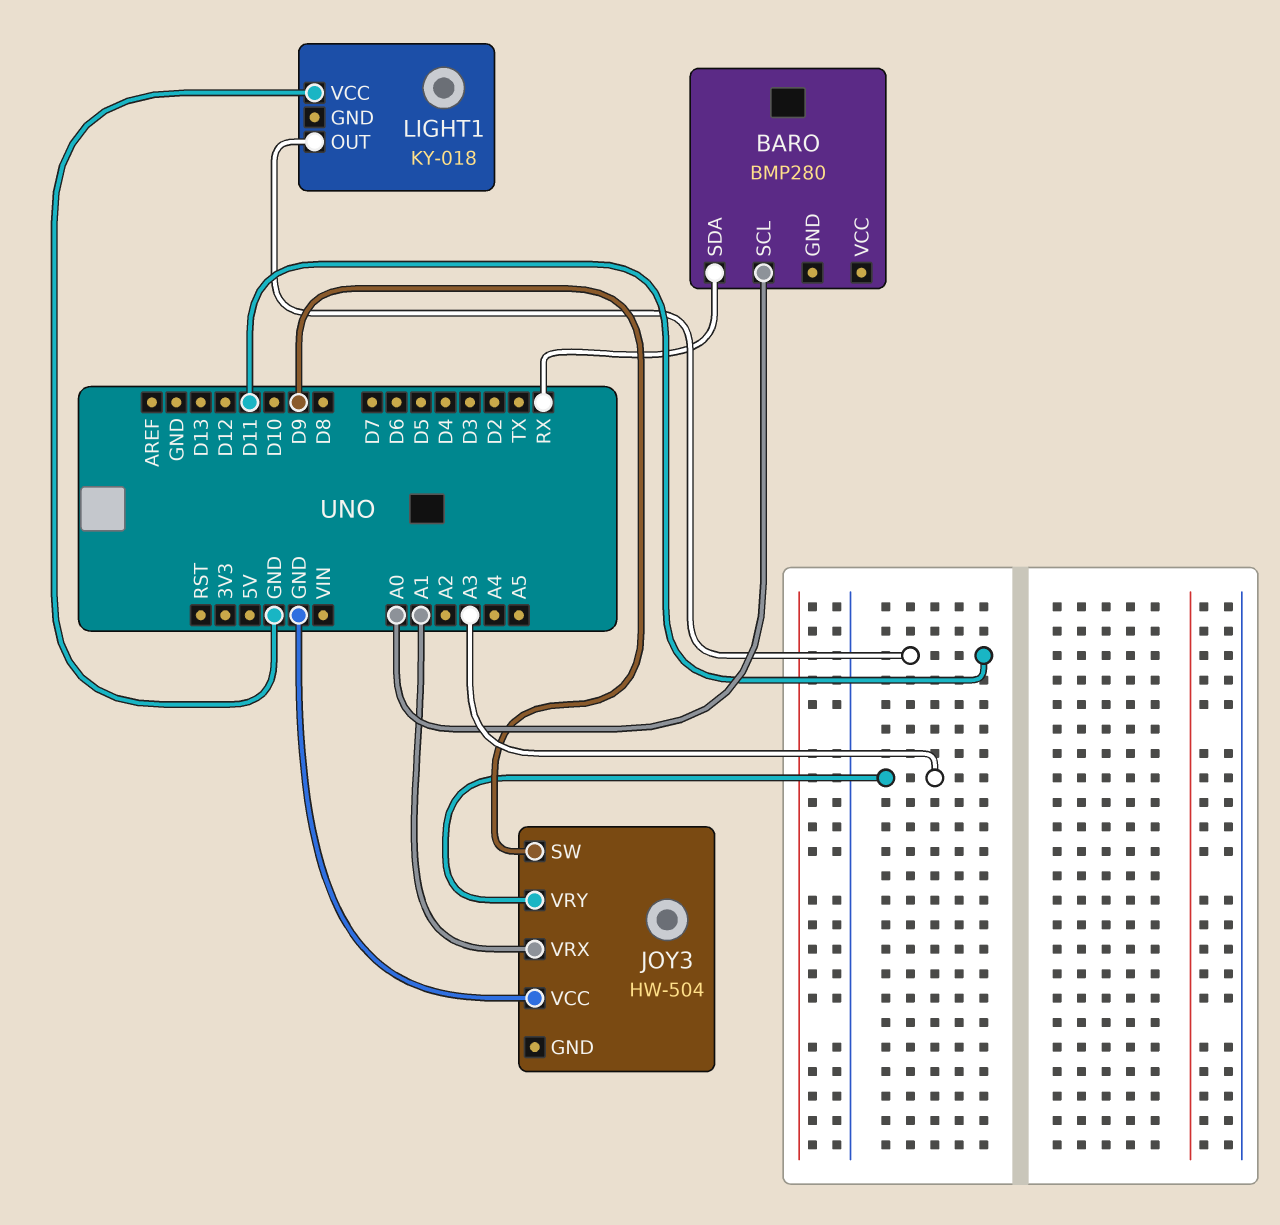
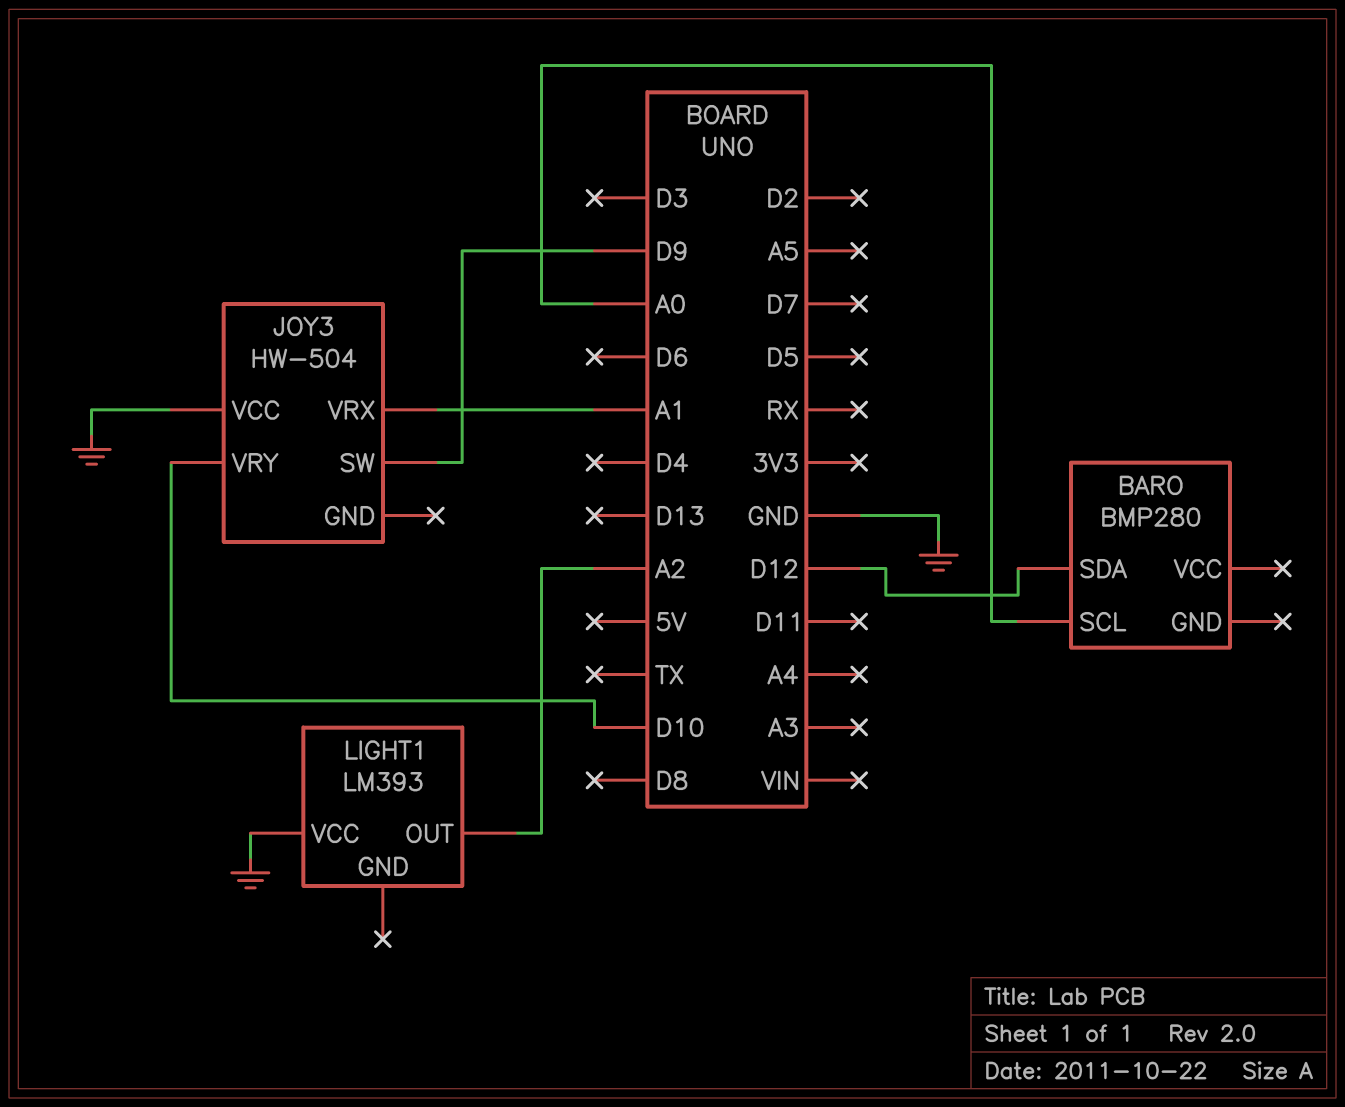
BARO pin SDA: RX -> D12
JOY3 pin VRY: A3 -> D10
LIGHT1: KY-018 -> LM393
LIGHT1 pin OUT: D11 -> A2

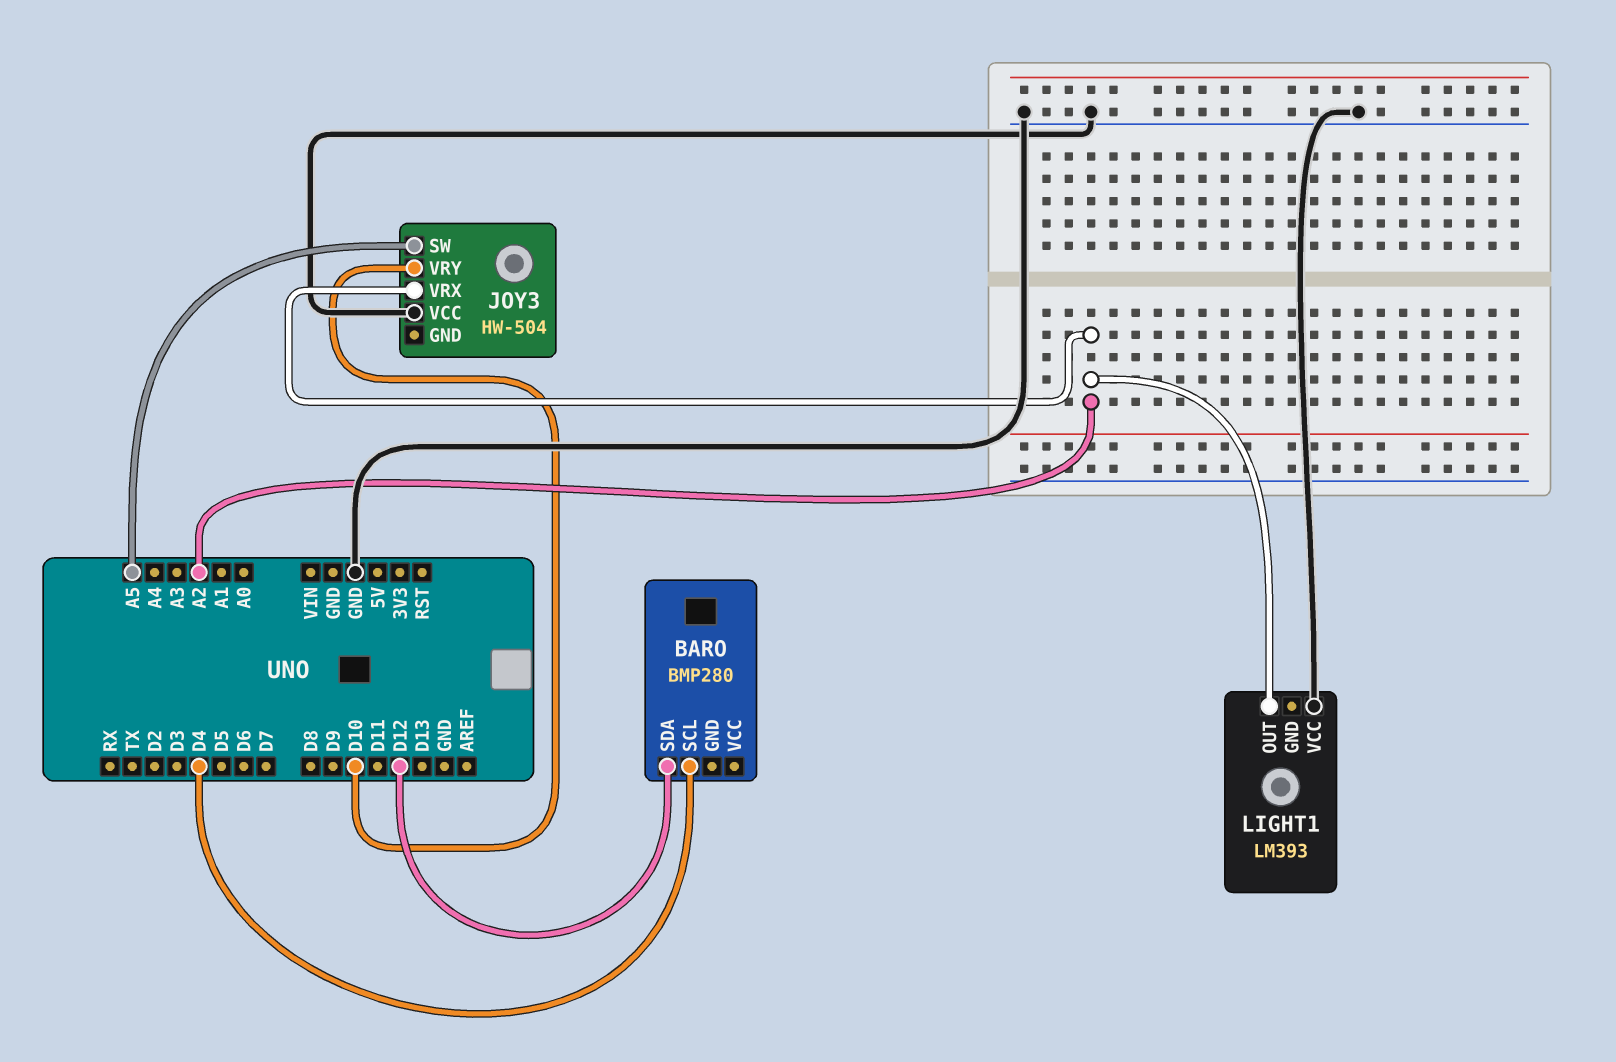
BARO pin SCL: A0 -> D4
JOY3 pin SW: D9 -> A5
JOY3 pin VRX: A1 -> A2

